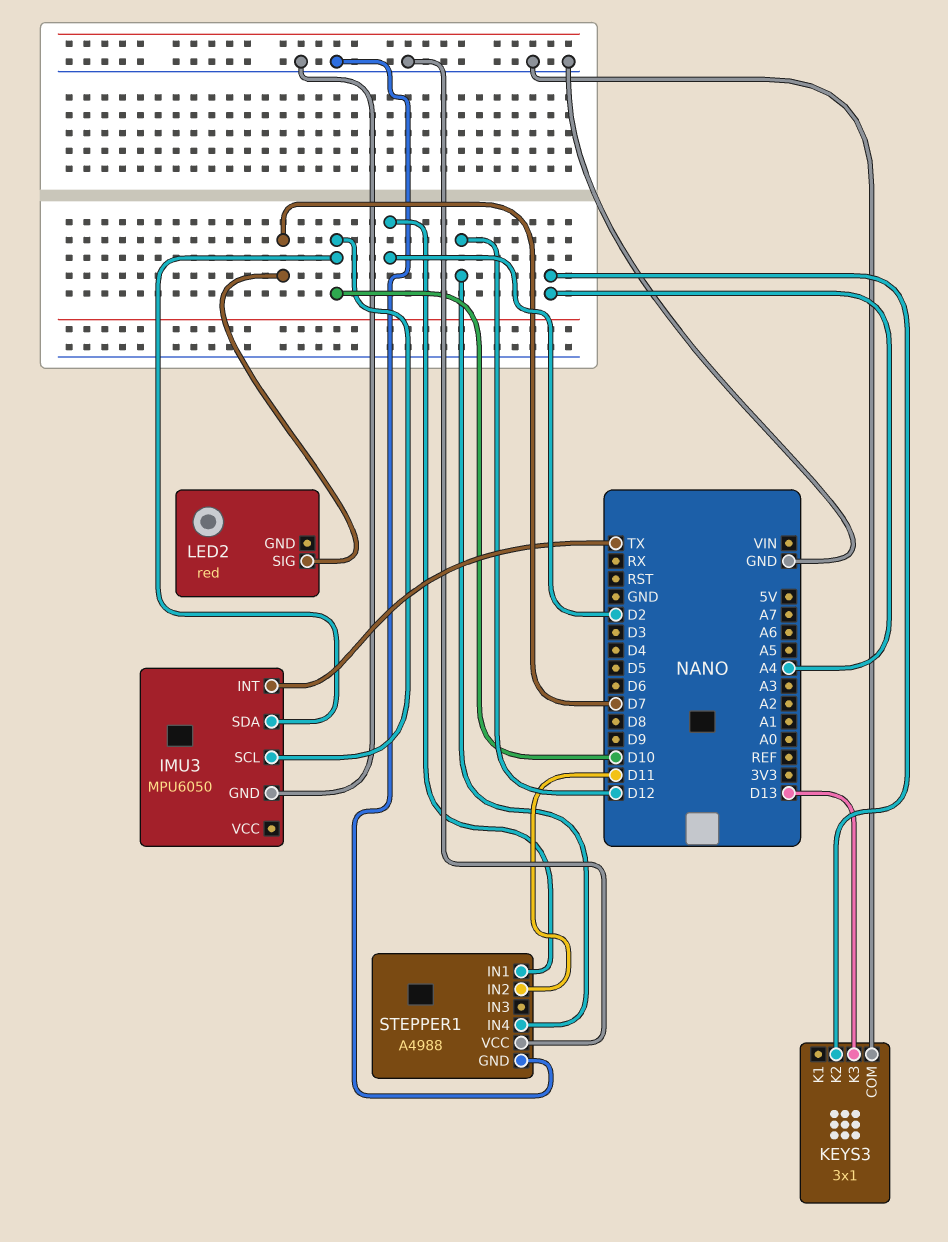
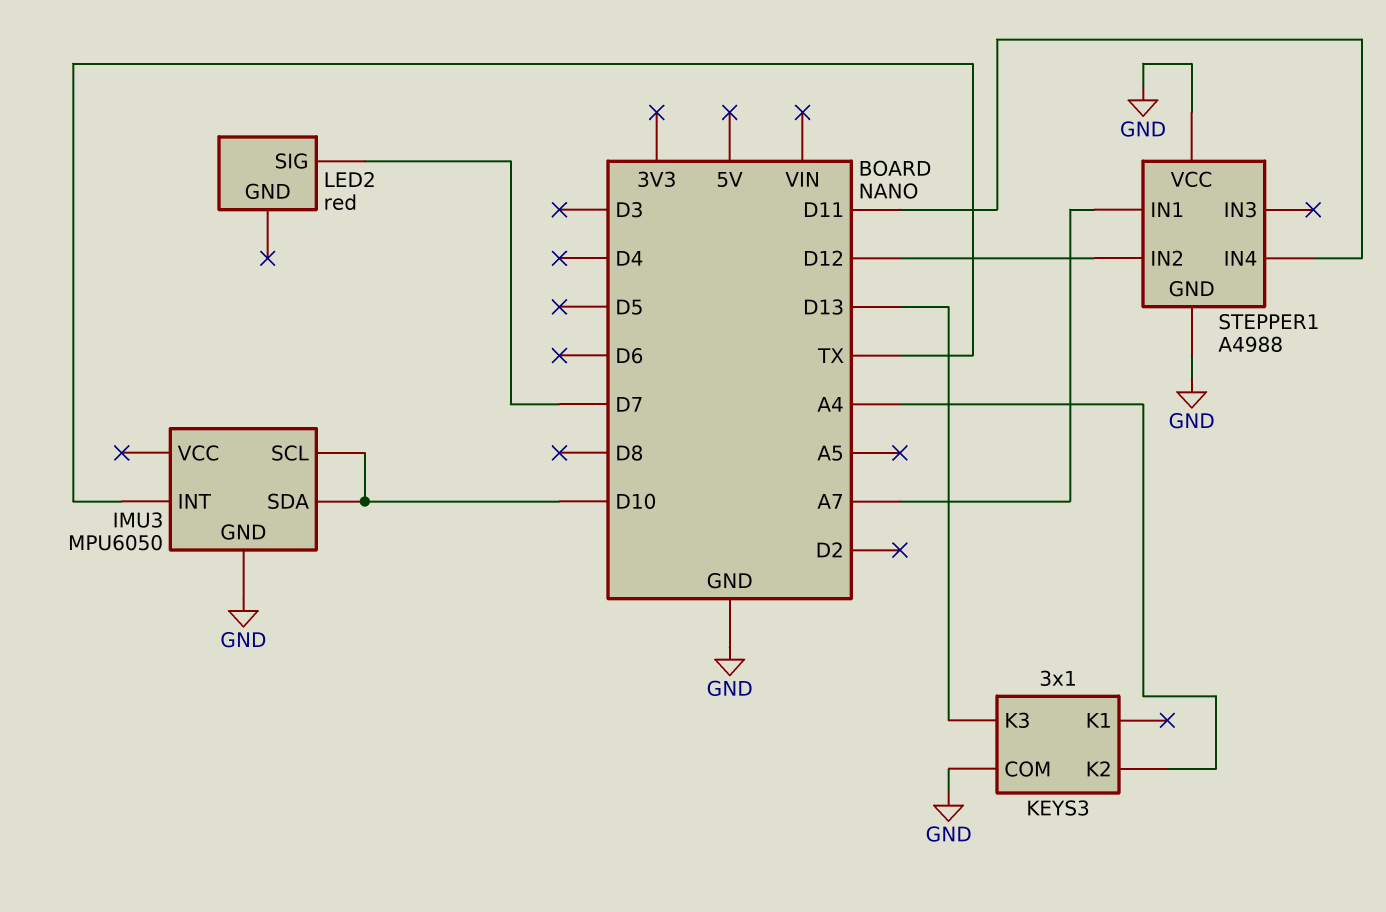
STEPPER1 pin IN1: D2 -> A7
STEPPER1 pin IN2: D11 -> D12
STEPPER1 pin IN4: D12 -> D11

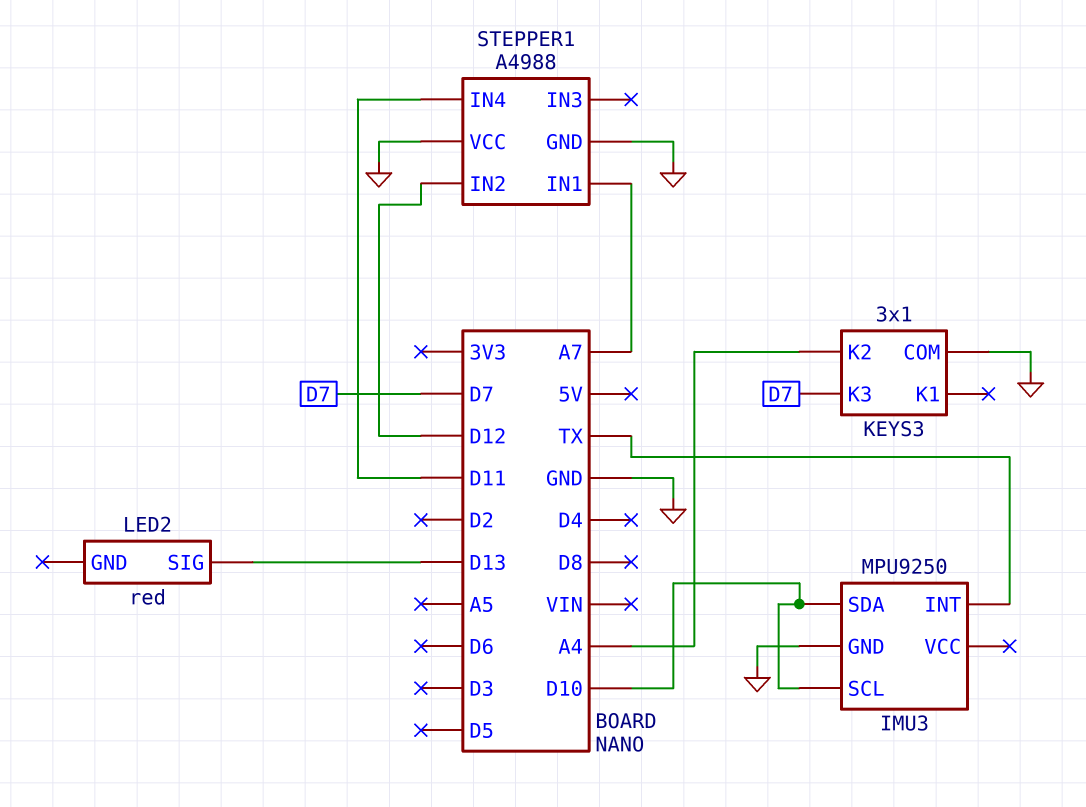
IMU3: MPU6050 -> MPU9250
KEYS3 pin K3: D13 -> D7
LED2 pin SIG: D7 -> D13

